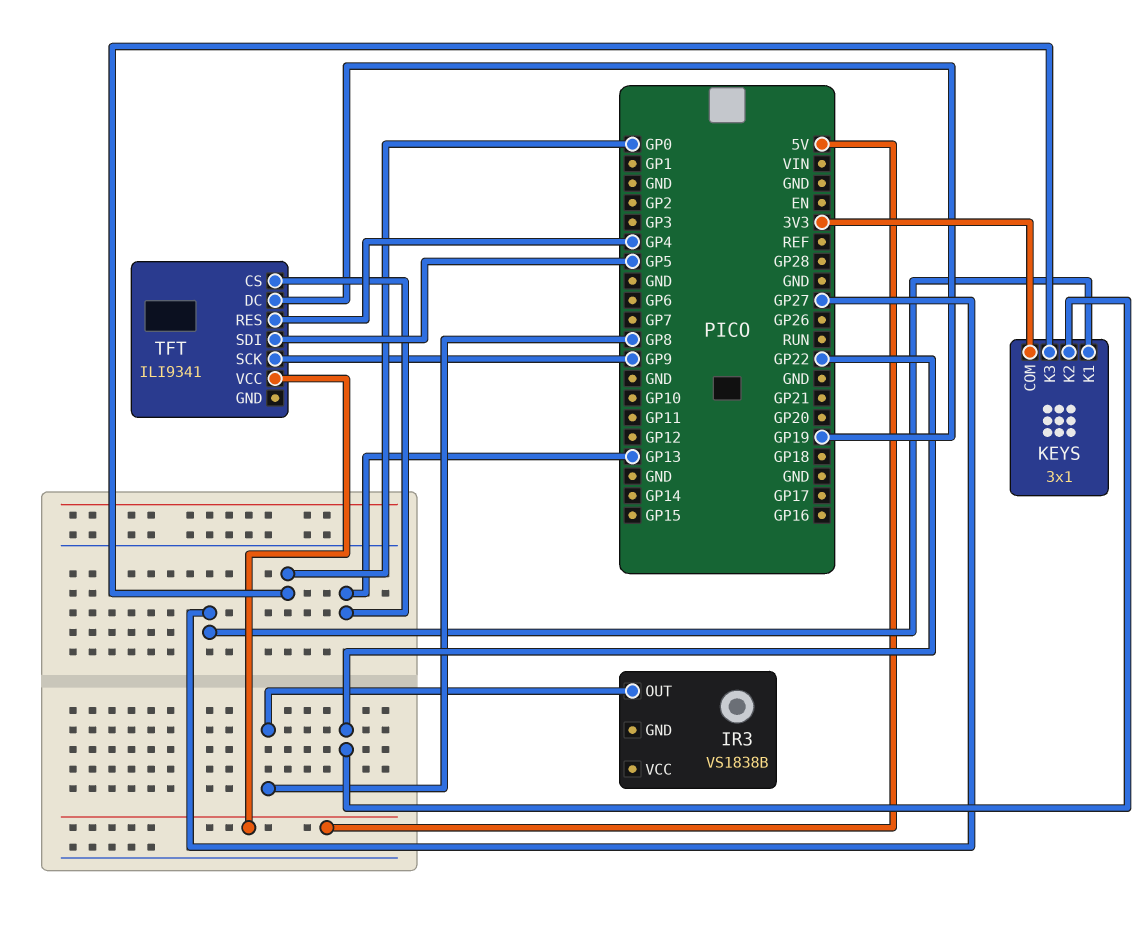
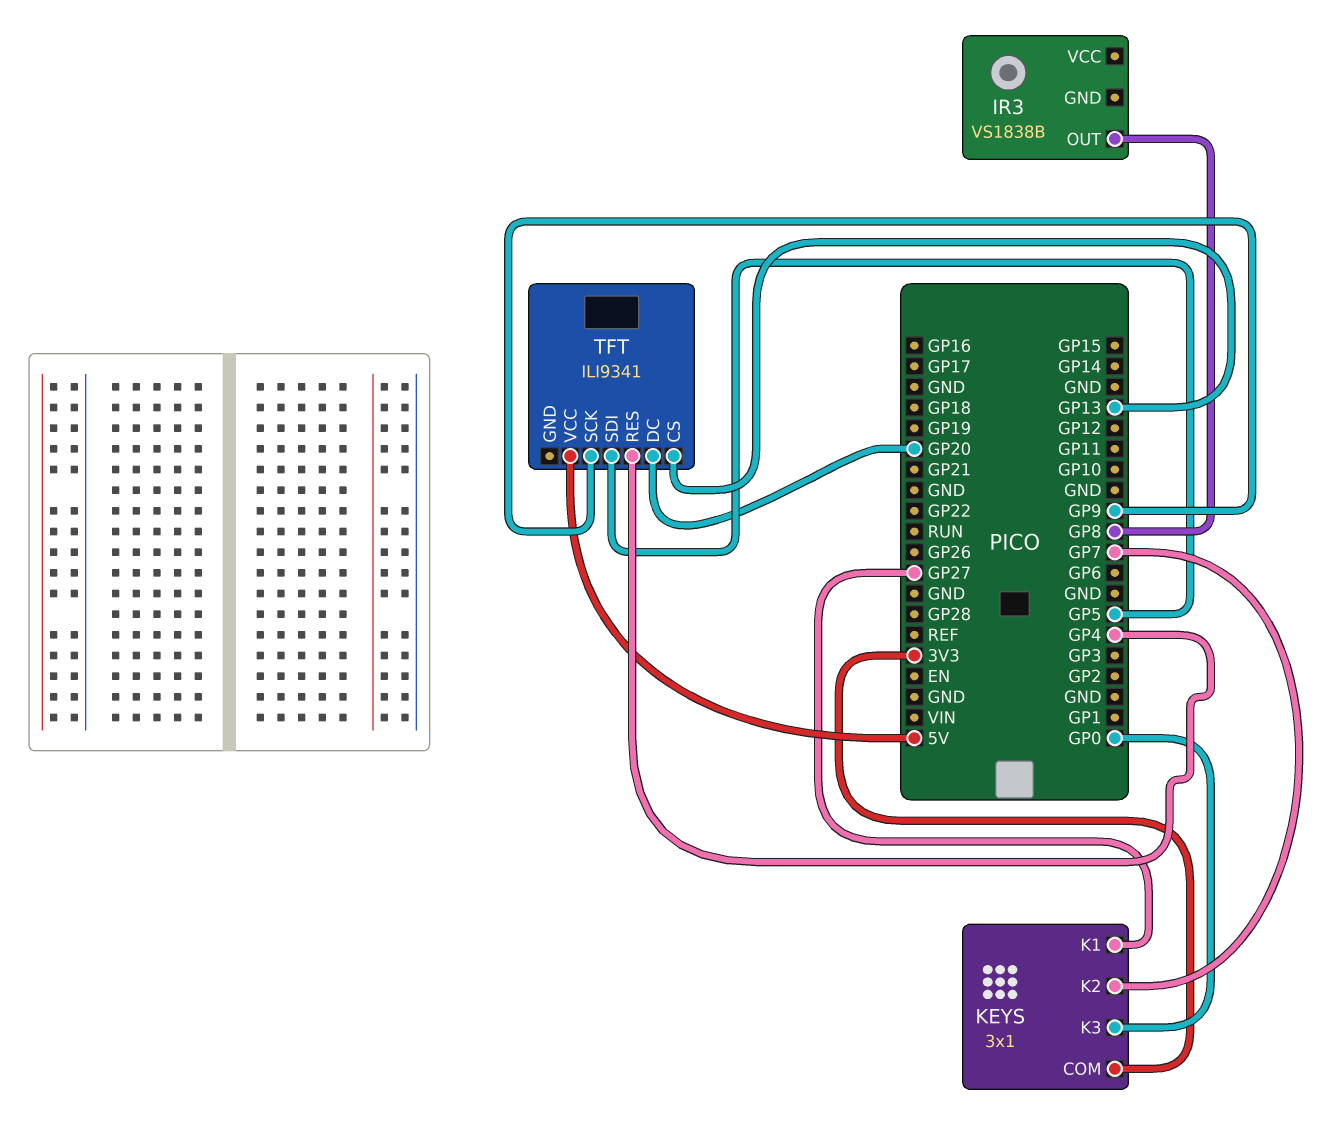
KEYS pin K2: GP22 -> GP7
TFT pin DC: GP19 -> GP20

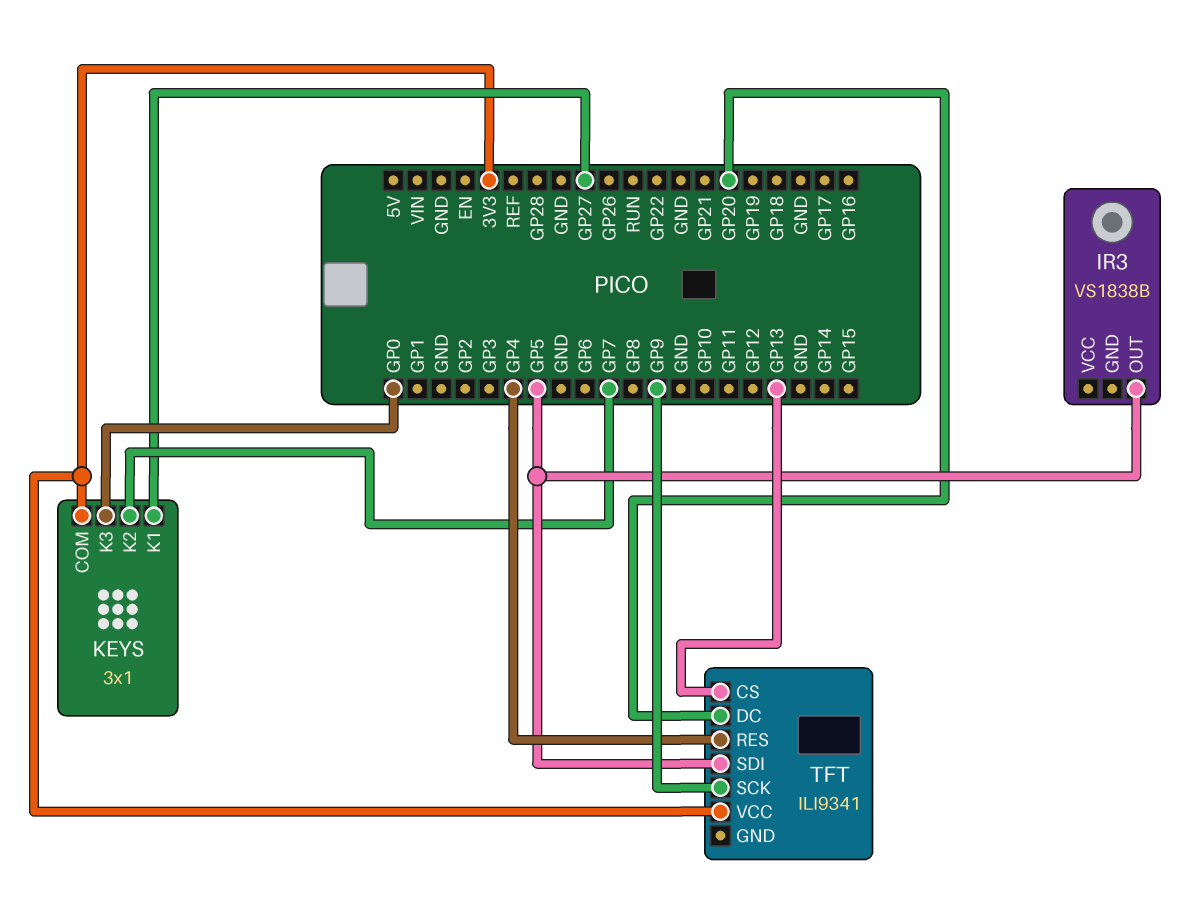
IR3 pin OUT: GP8 -> GP5
TFT pin VCC: 5V -> 3V3

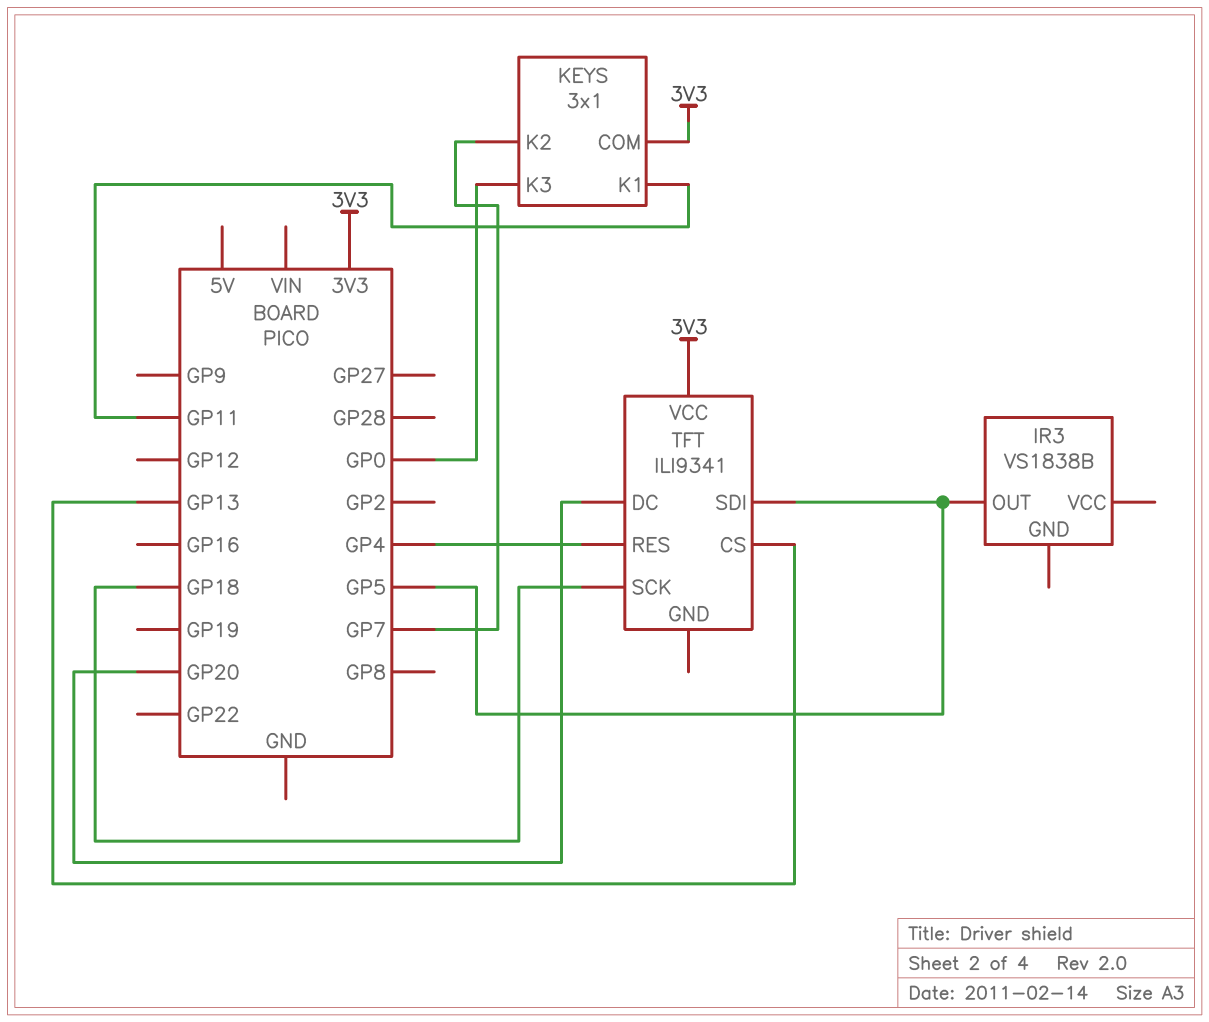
KEYS pin K1: GP27 -> GP11
TFT pin SCK: GP9 -> GP18

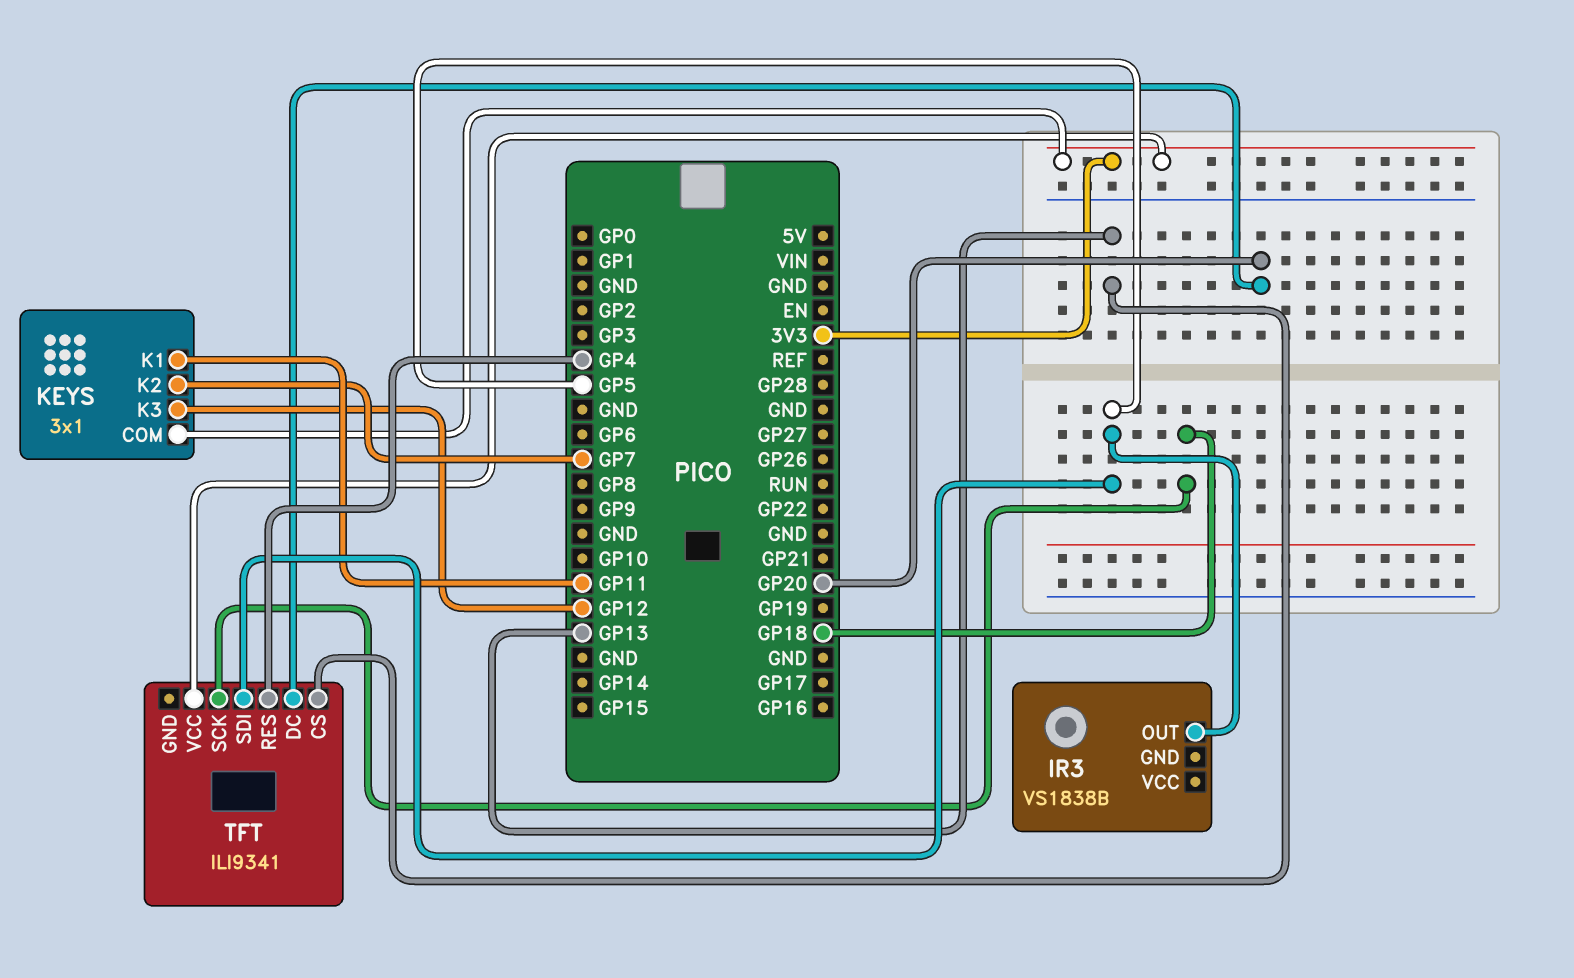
KEYS pin K3: GP0 -> GP12

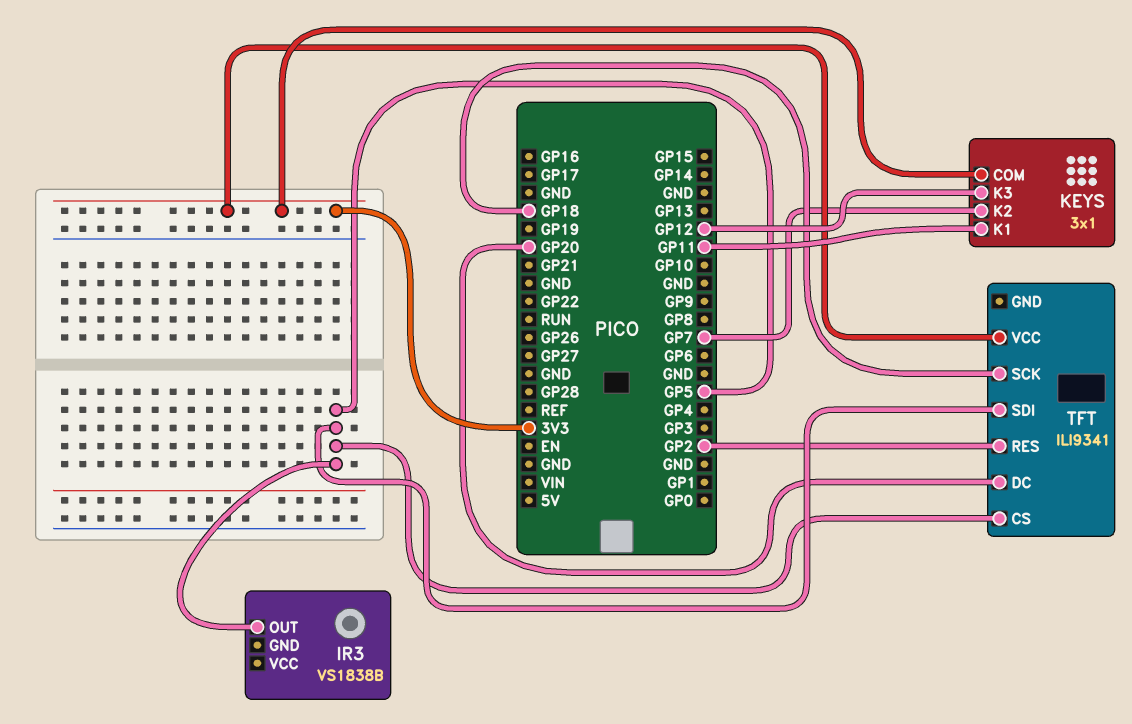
TFT pin CS: GP13 -> GP5
TFT pin RES: GP4 -> GP2

